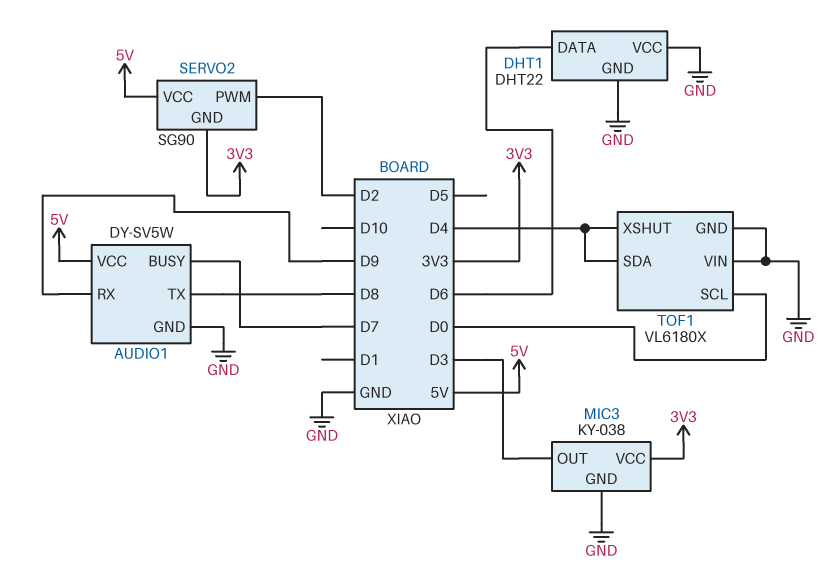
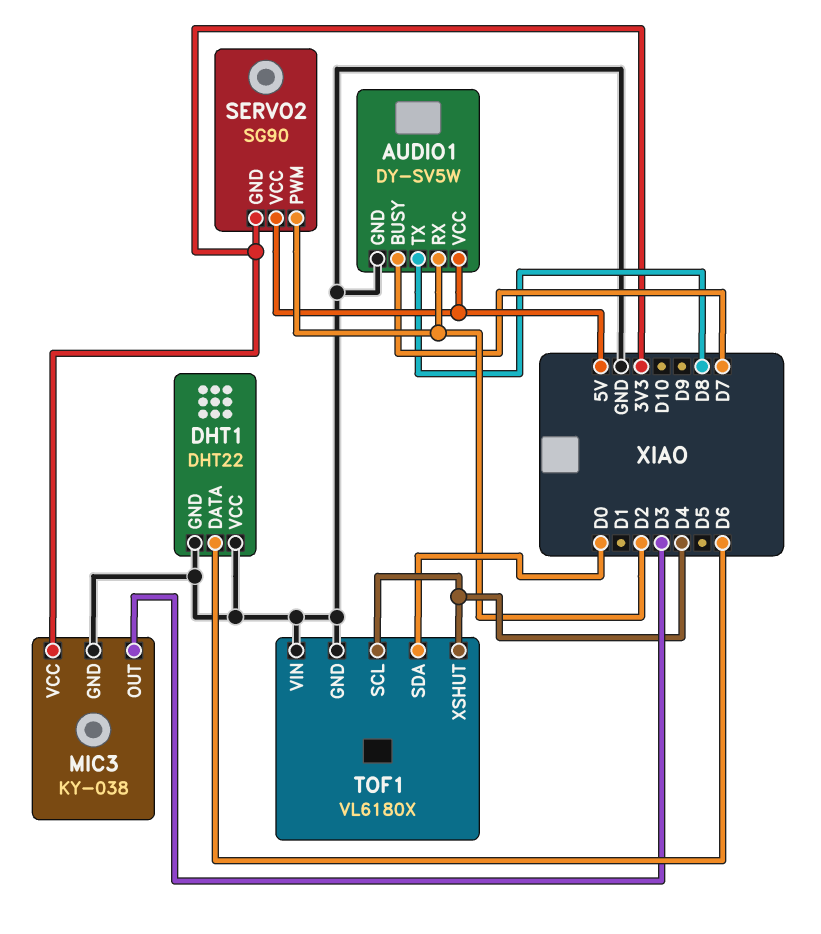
AUDIO1 pin RX: D9 -> D2
TOF1 pin SCL: D0 -> D4
TOF1 pin SDA: D4 -> D0

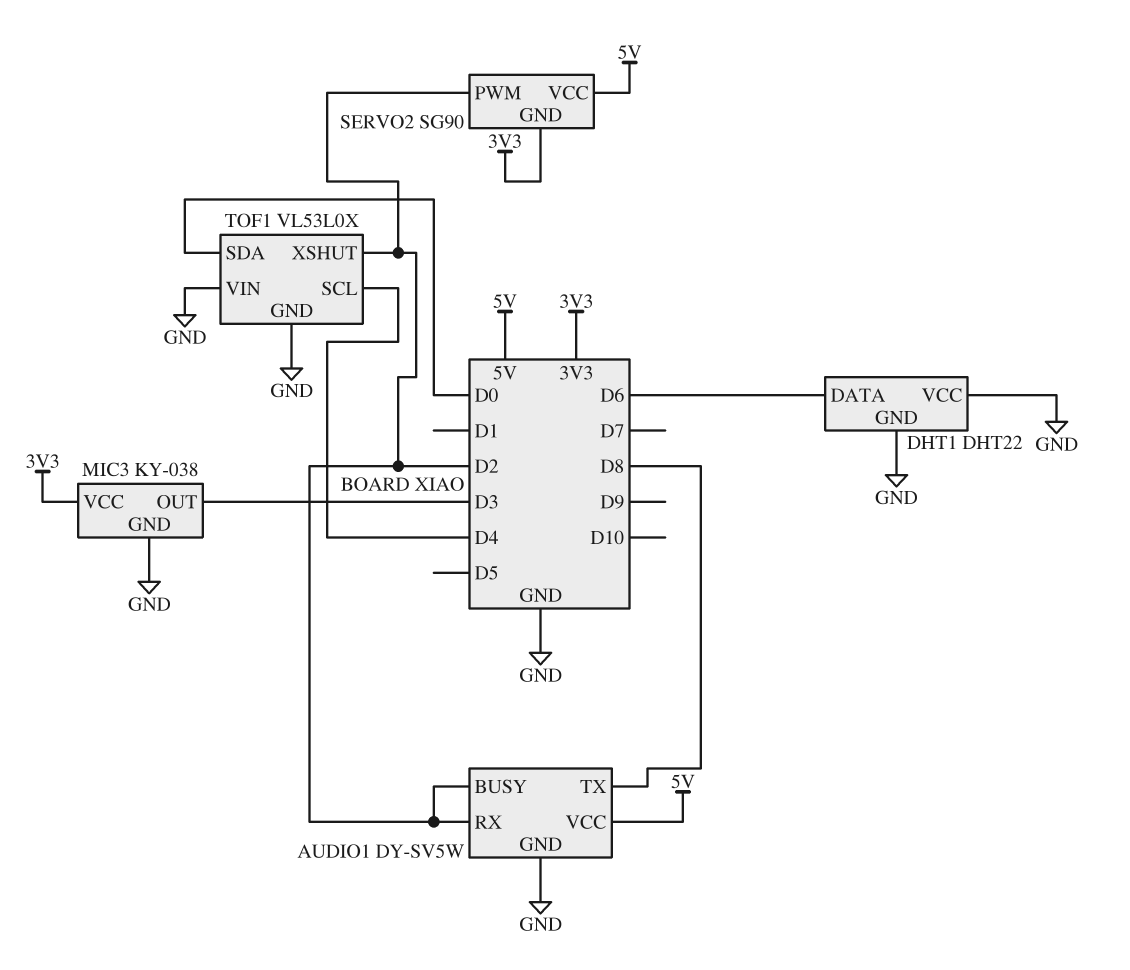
AUDIO1 pin BUSY: D7 -> D2
TOF1: VL6180X -> VL53L0X
TOF1 pin XSHUT: D4 -> D2

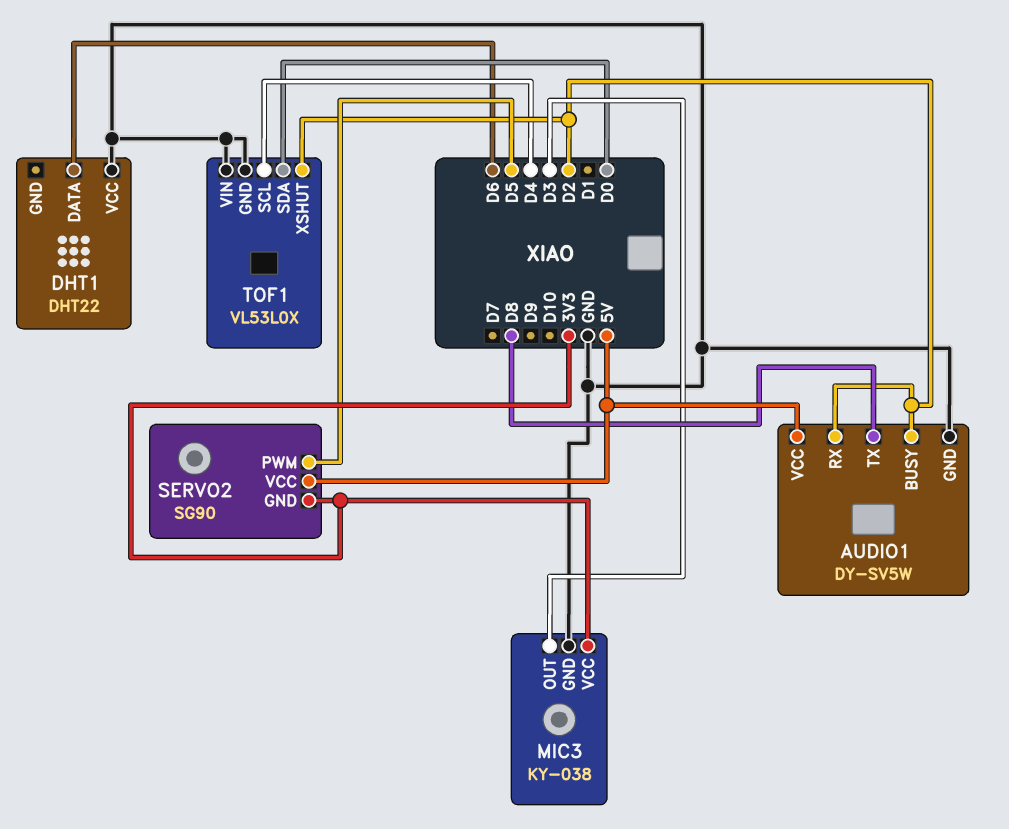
DHT1 pin GND: GND -> none
SERVO2 pin PWM: D2 -> D5

